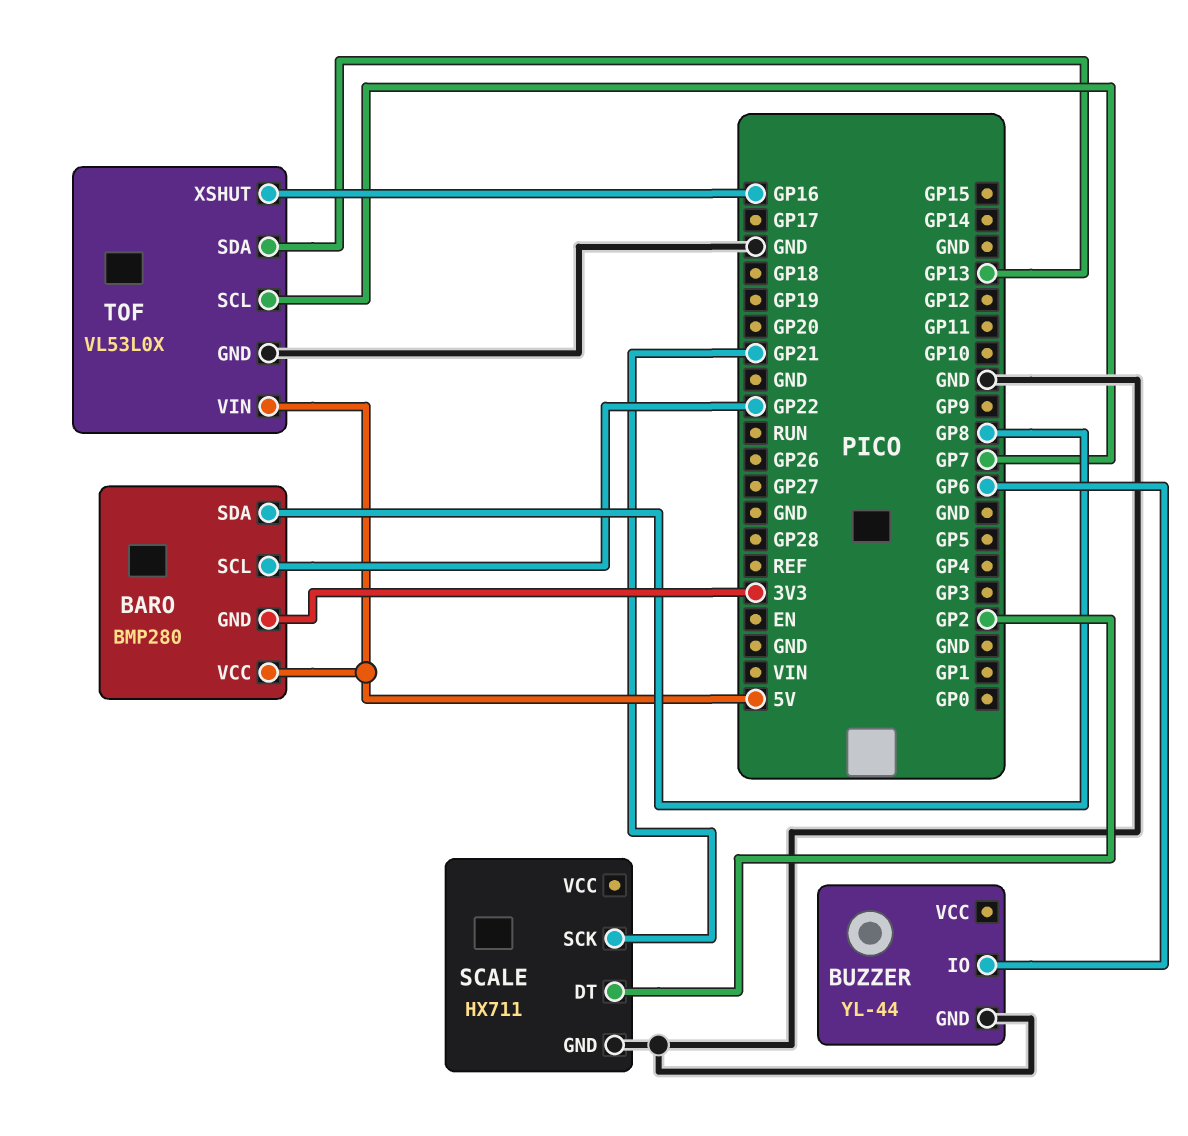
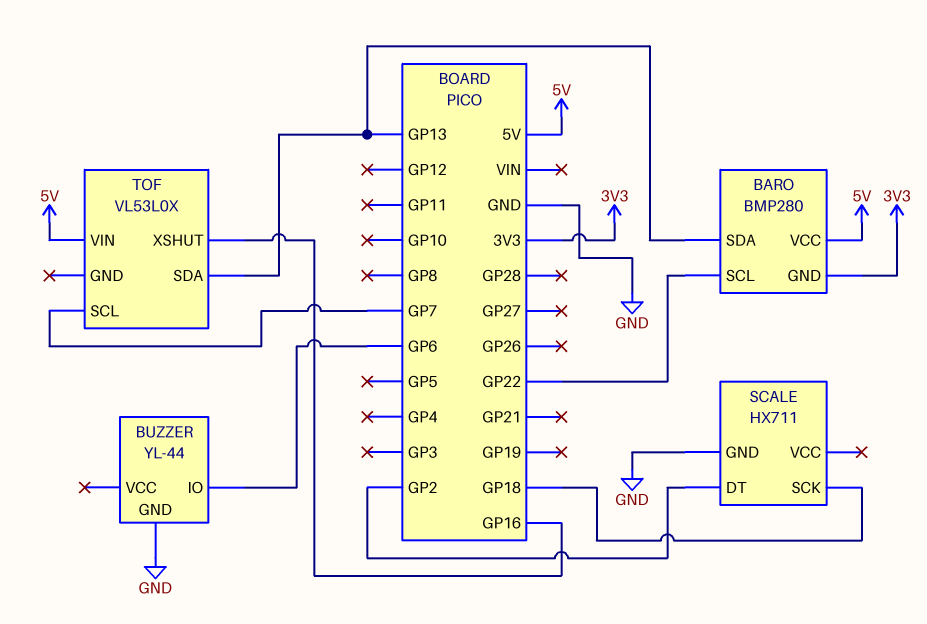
BARO pin SDA: GP8 -> GP13
SCALE pin SCK: GP21 -> GP18
TOF pin GND: GND -> none

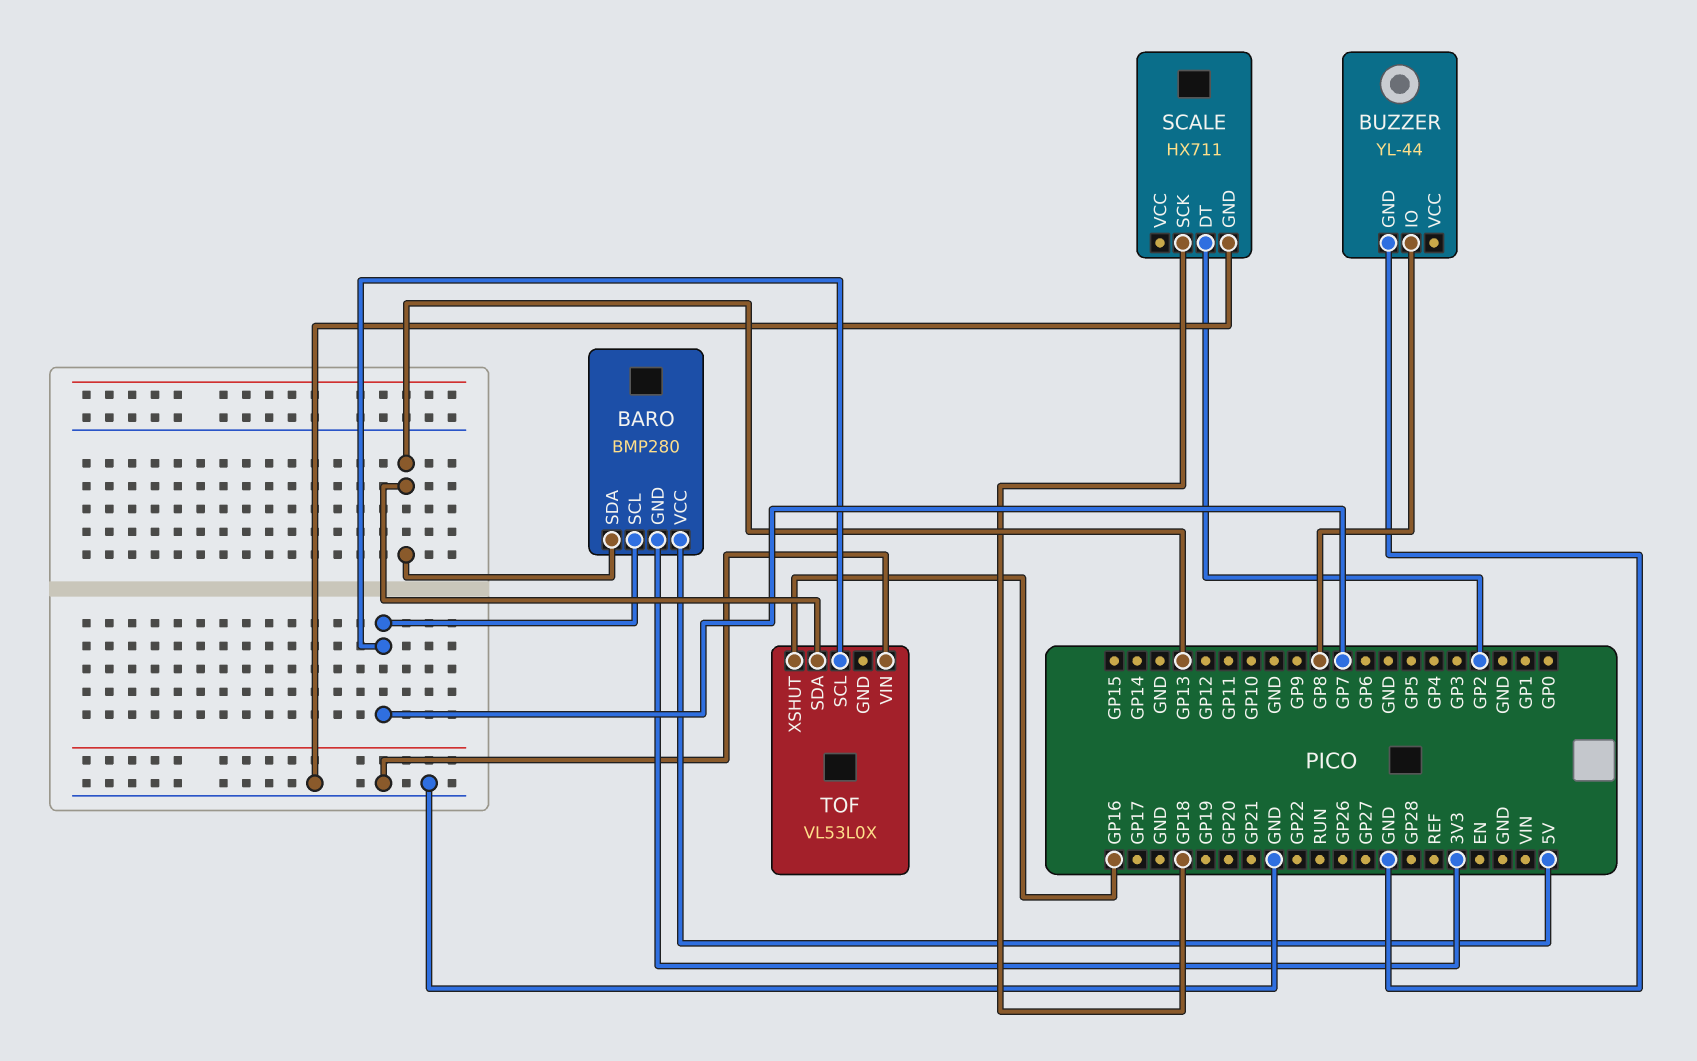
BARO pin SCL: GP22 -> GP7
BUZZER pin IO: GP6 -> GP8
TOF pin VIN: 5V -> GND

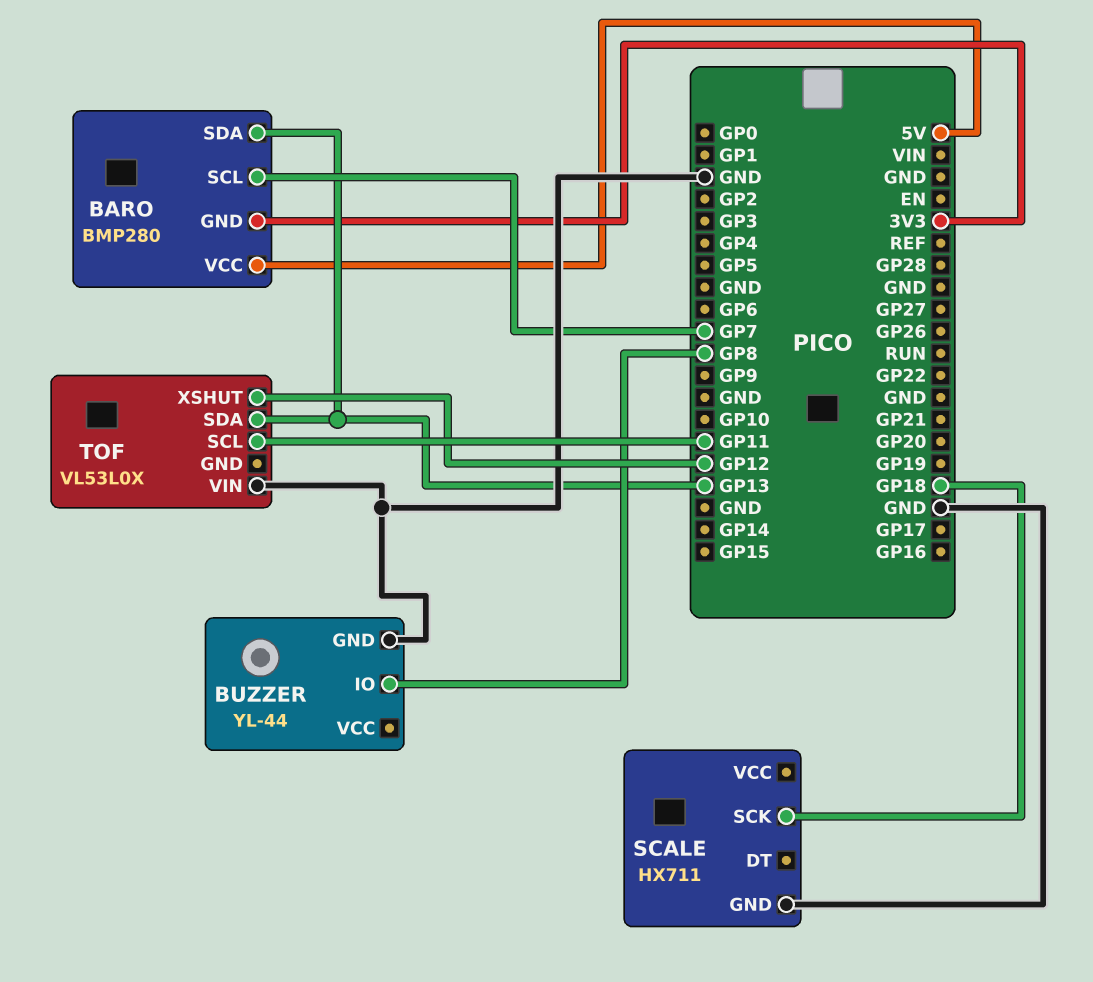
SCALE pin DT: GP2 -> none
TOF pin SCL: GP7 -> GP11
TOF pin XSHUT: GP16 -> GP12

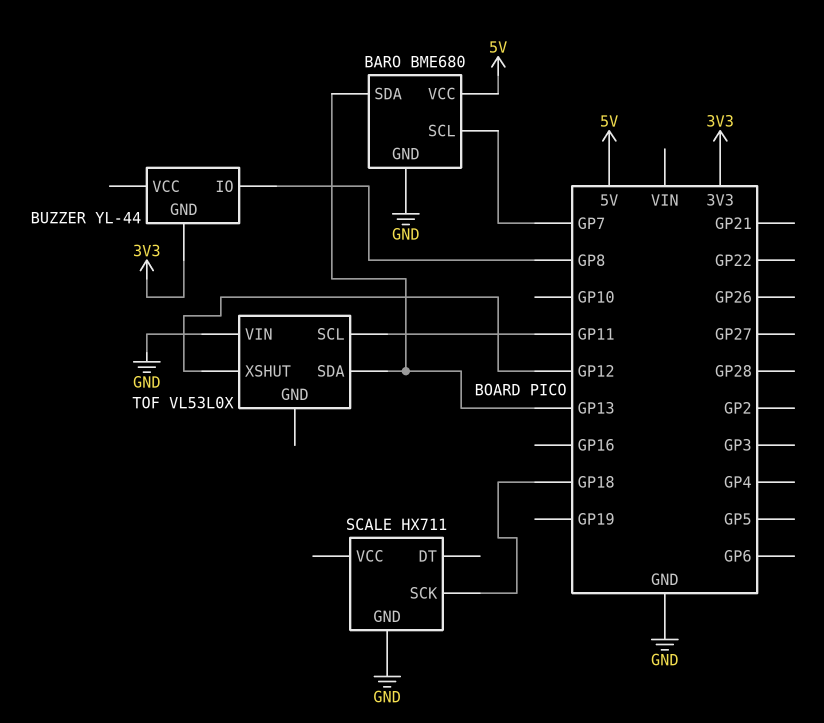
BARO: BMP280 -> BME680
BARO pin GND: 3V3 -> GND
BUZZER pin GND: GND -> 3V3

